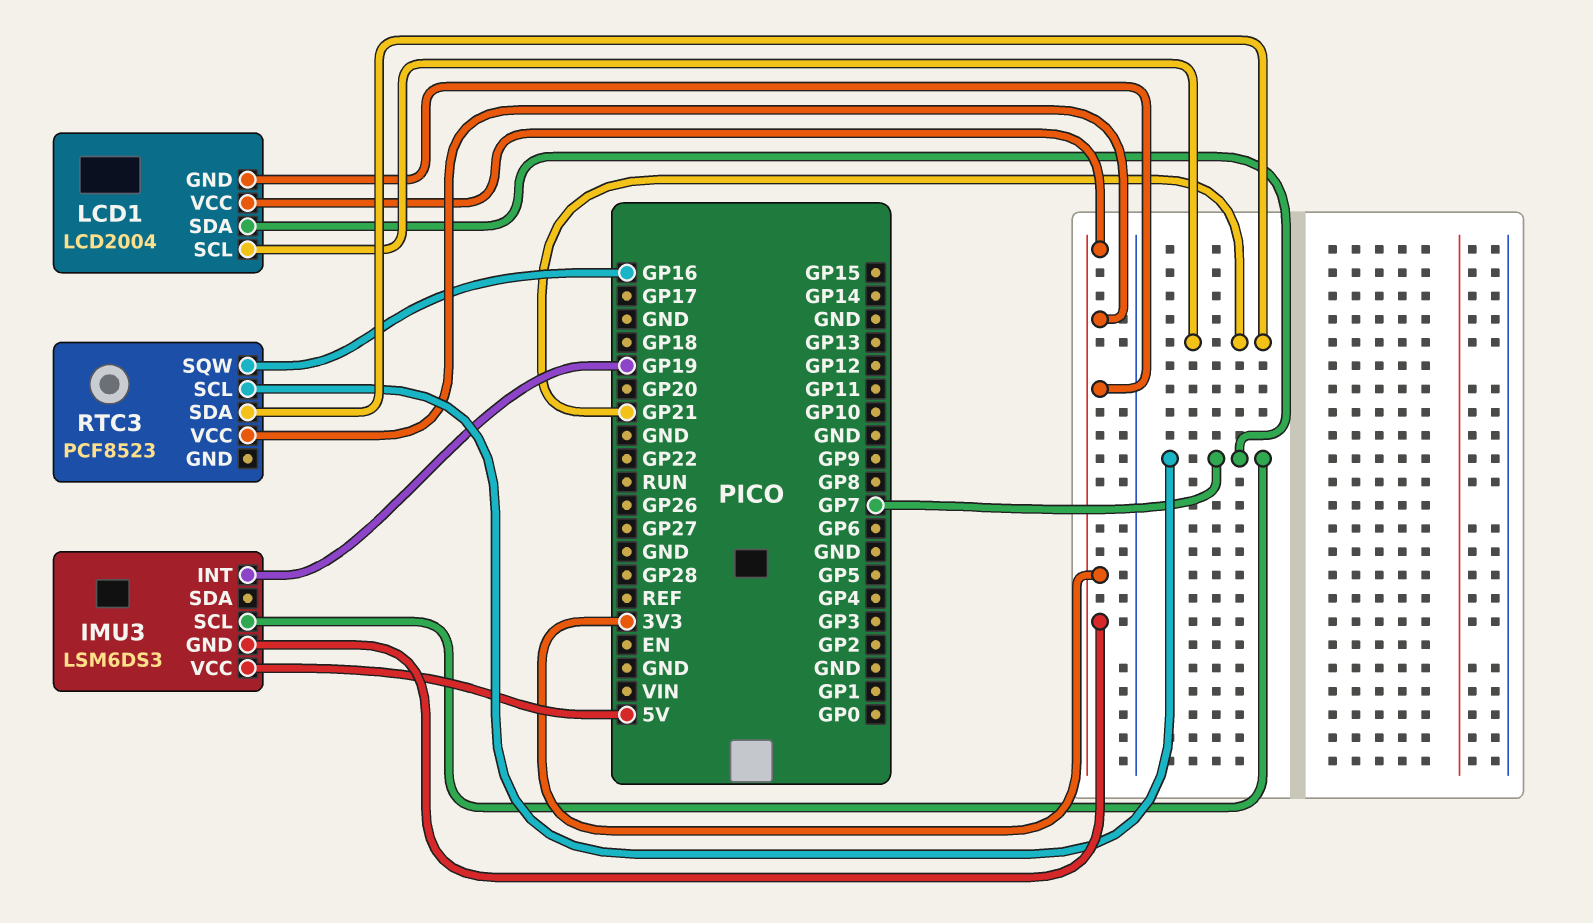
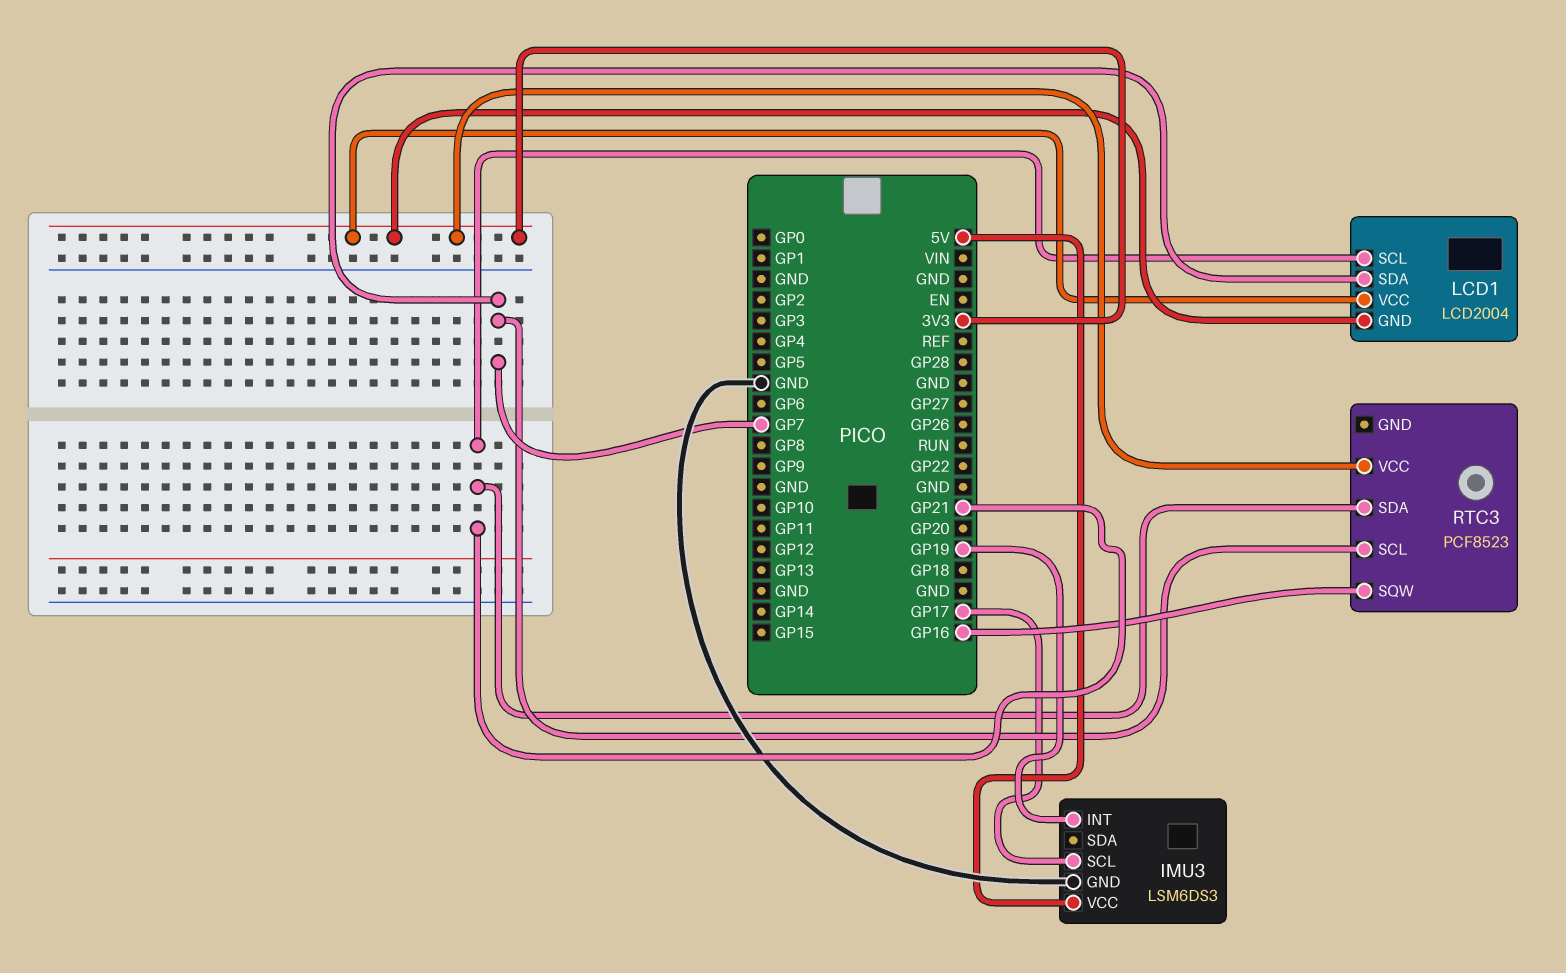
IMU3 pin GND: 3V3 -> GND
IMU3 pin SCL: GP7 -> GP17

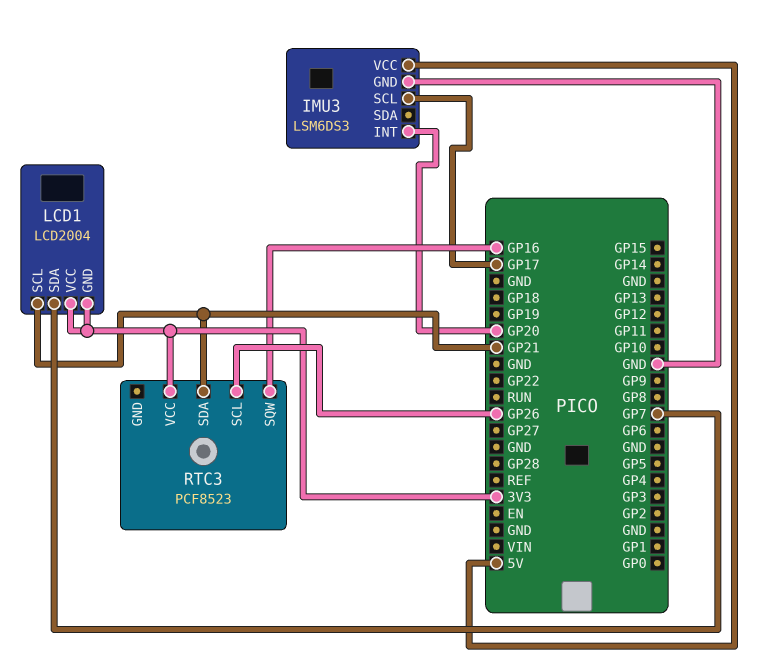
IMU3 pin INT: GP19 -> GP20
RTC3 pin SCL: GP7 -> GP26

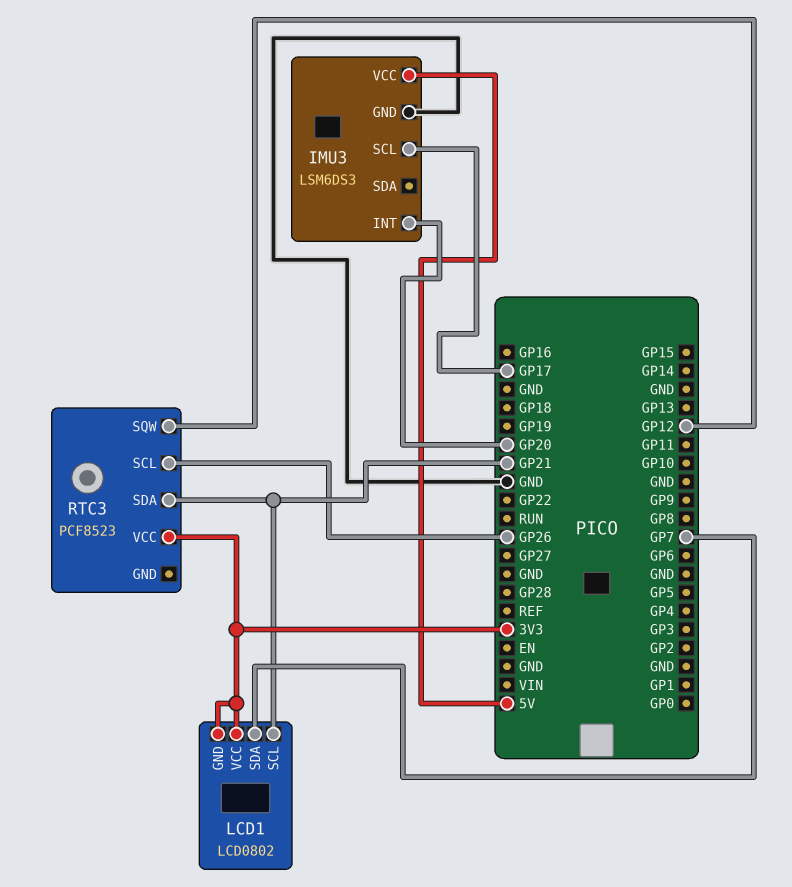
LCD1: LCD2004 -> LCD0802
RTC3 pin SQW: GP16 -> GP12

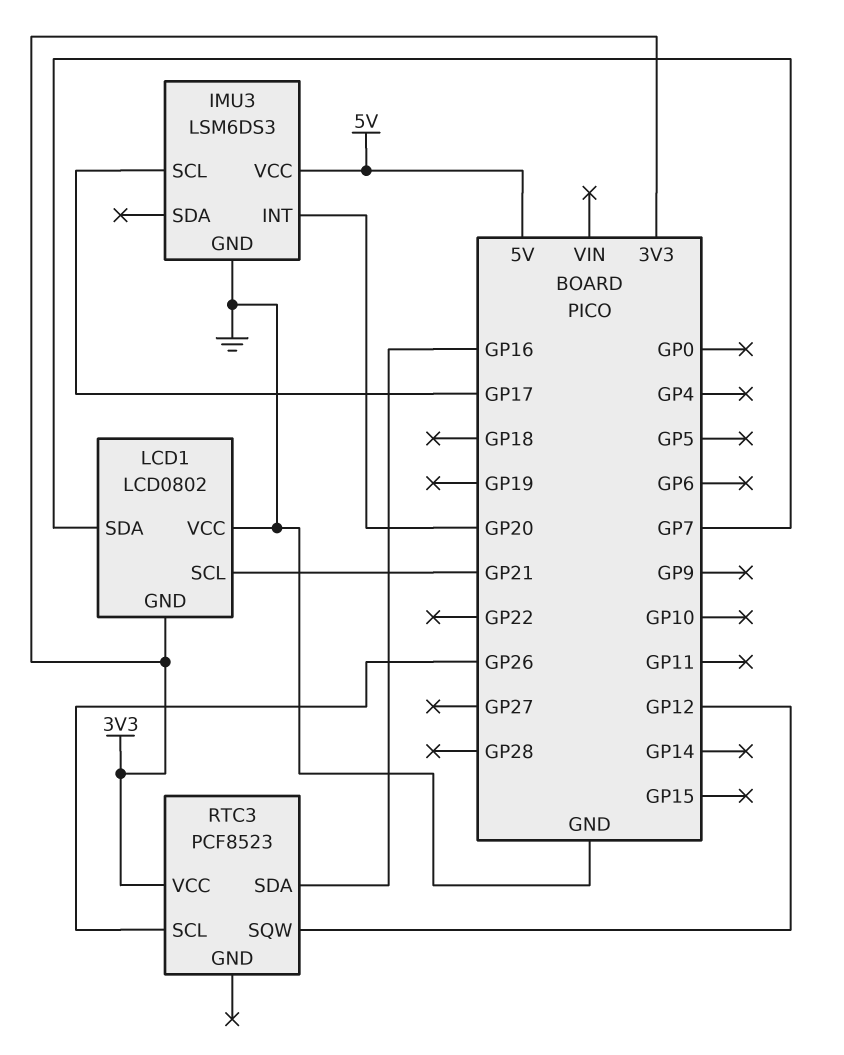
LCD1 pin VCC: 3V3 -> GND
RTC3 pin SDA: GP21 -> GP16

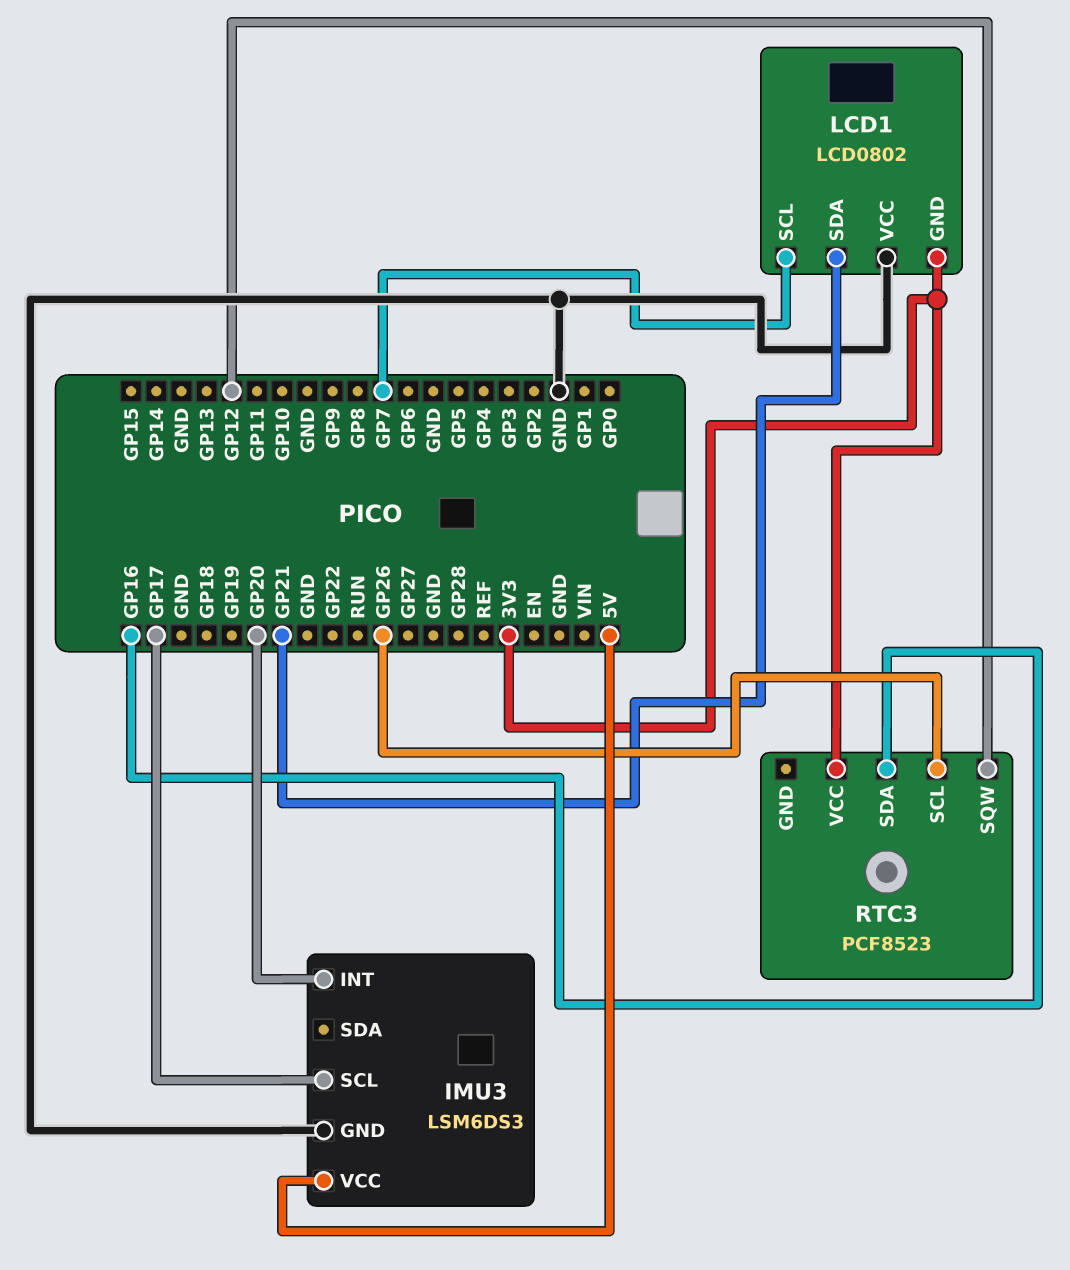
LCD1 pin SCL: GP21 -> GP7
LCD1 pin SDA: GP7 -> GP21

